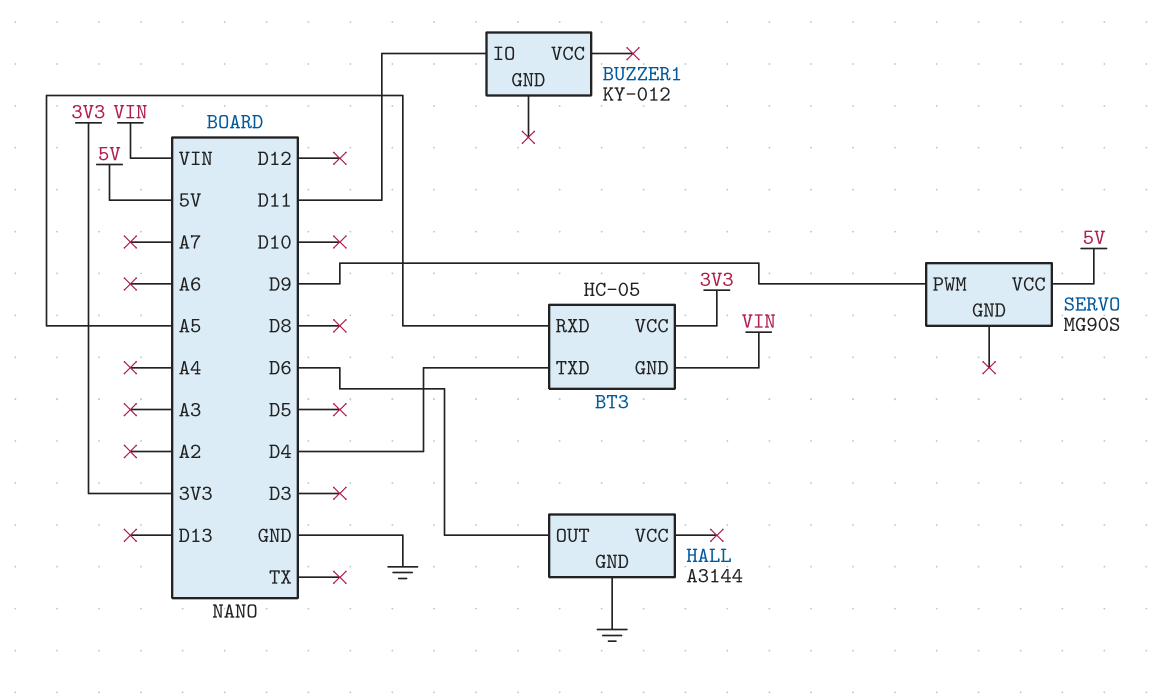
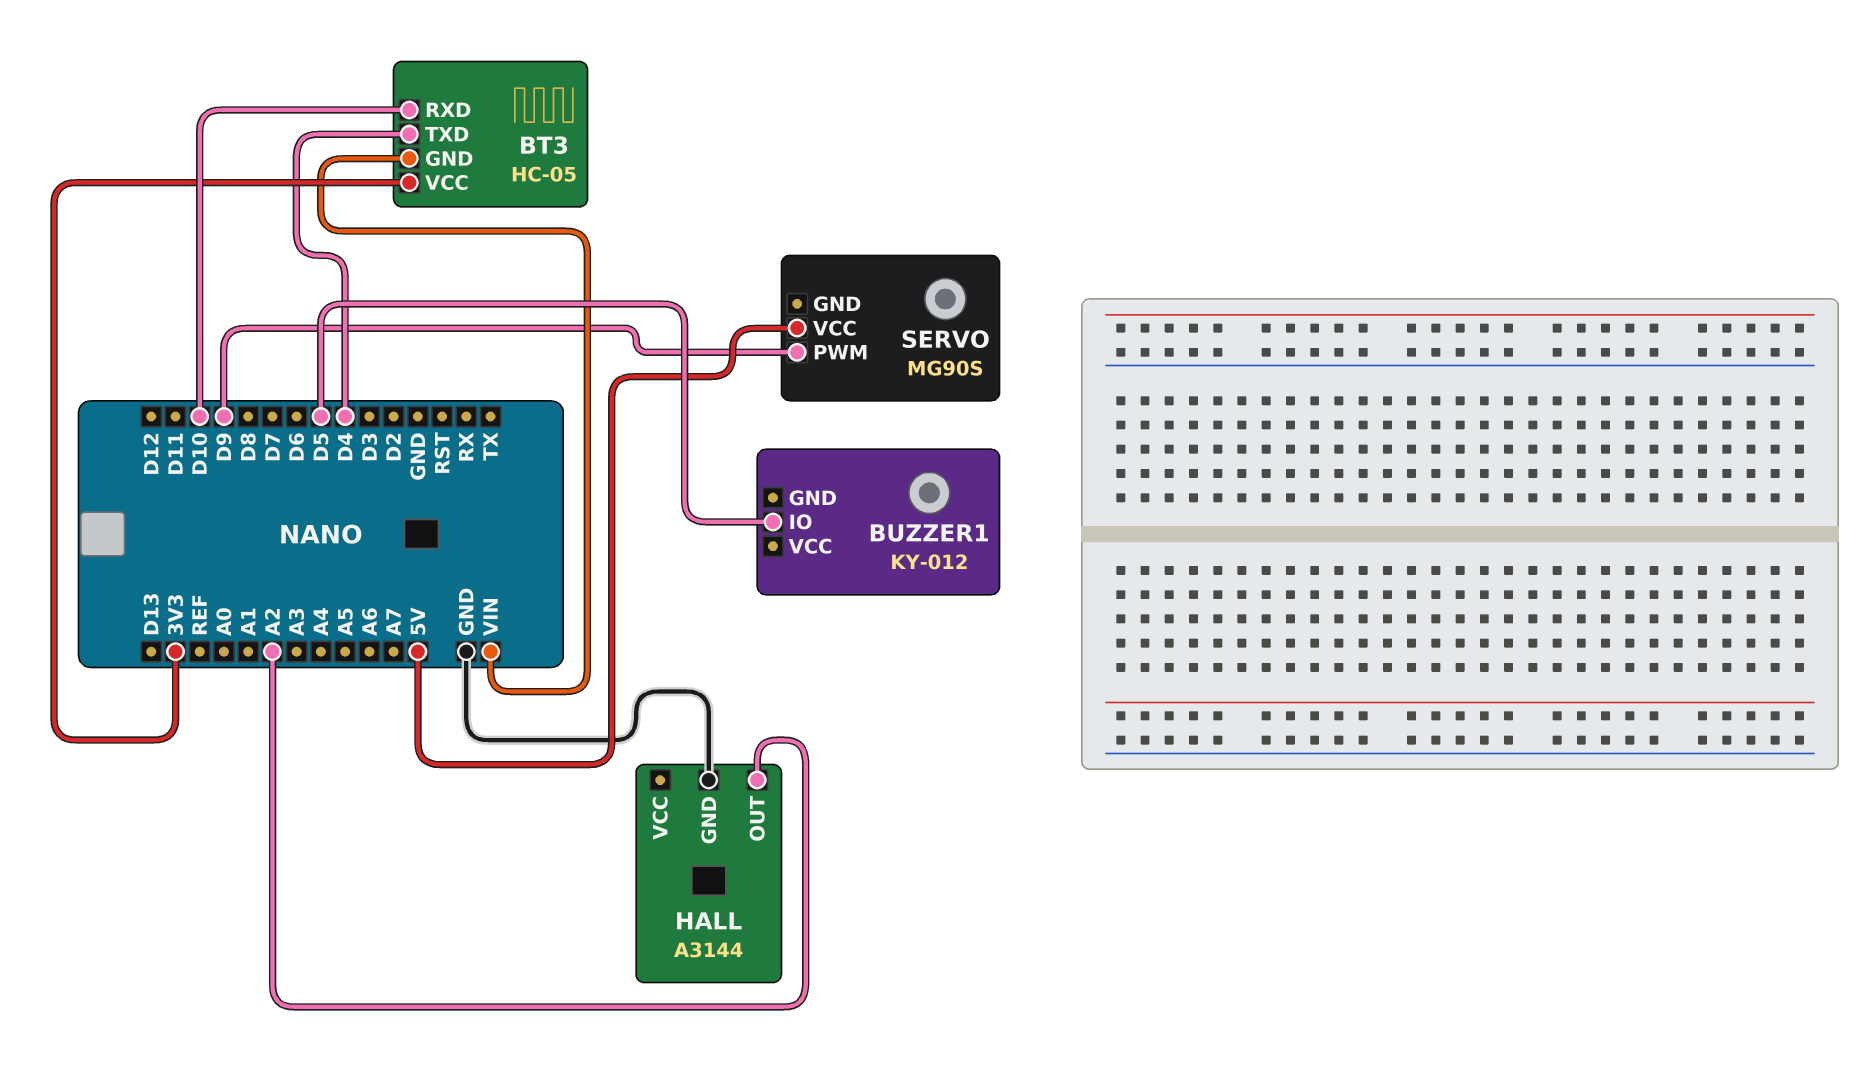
BT3 pin RXD: A5 -> D10
BUZZER1 pin IO: D11 -> D5
HALL pin OUT: D6 -> A2

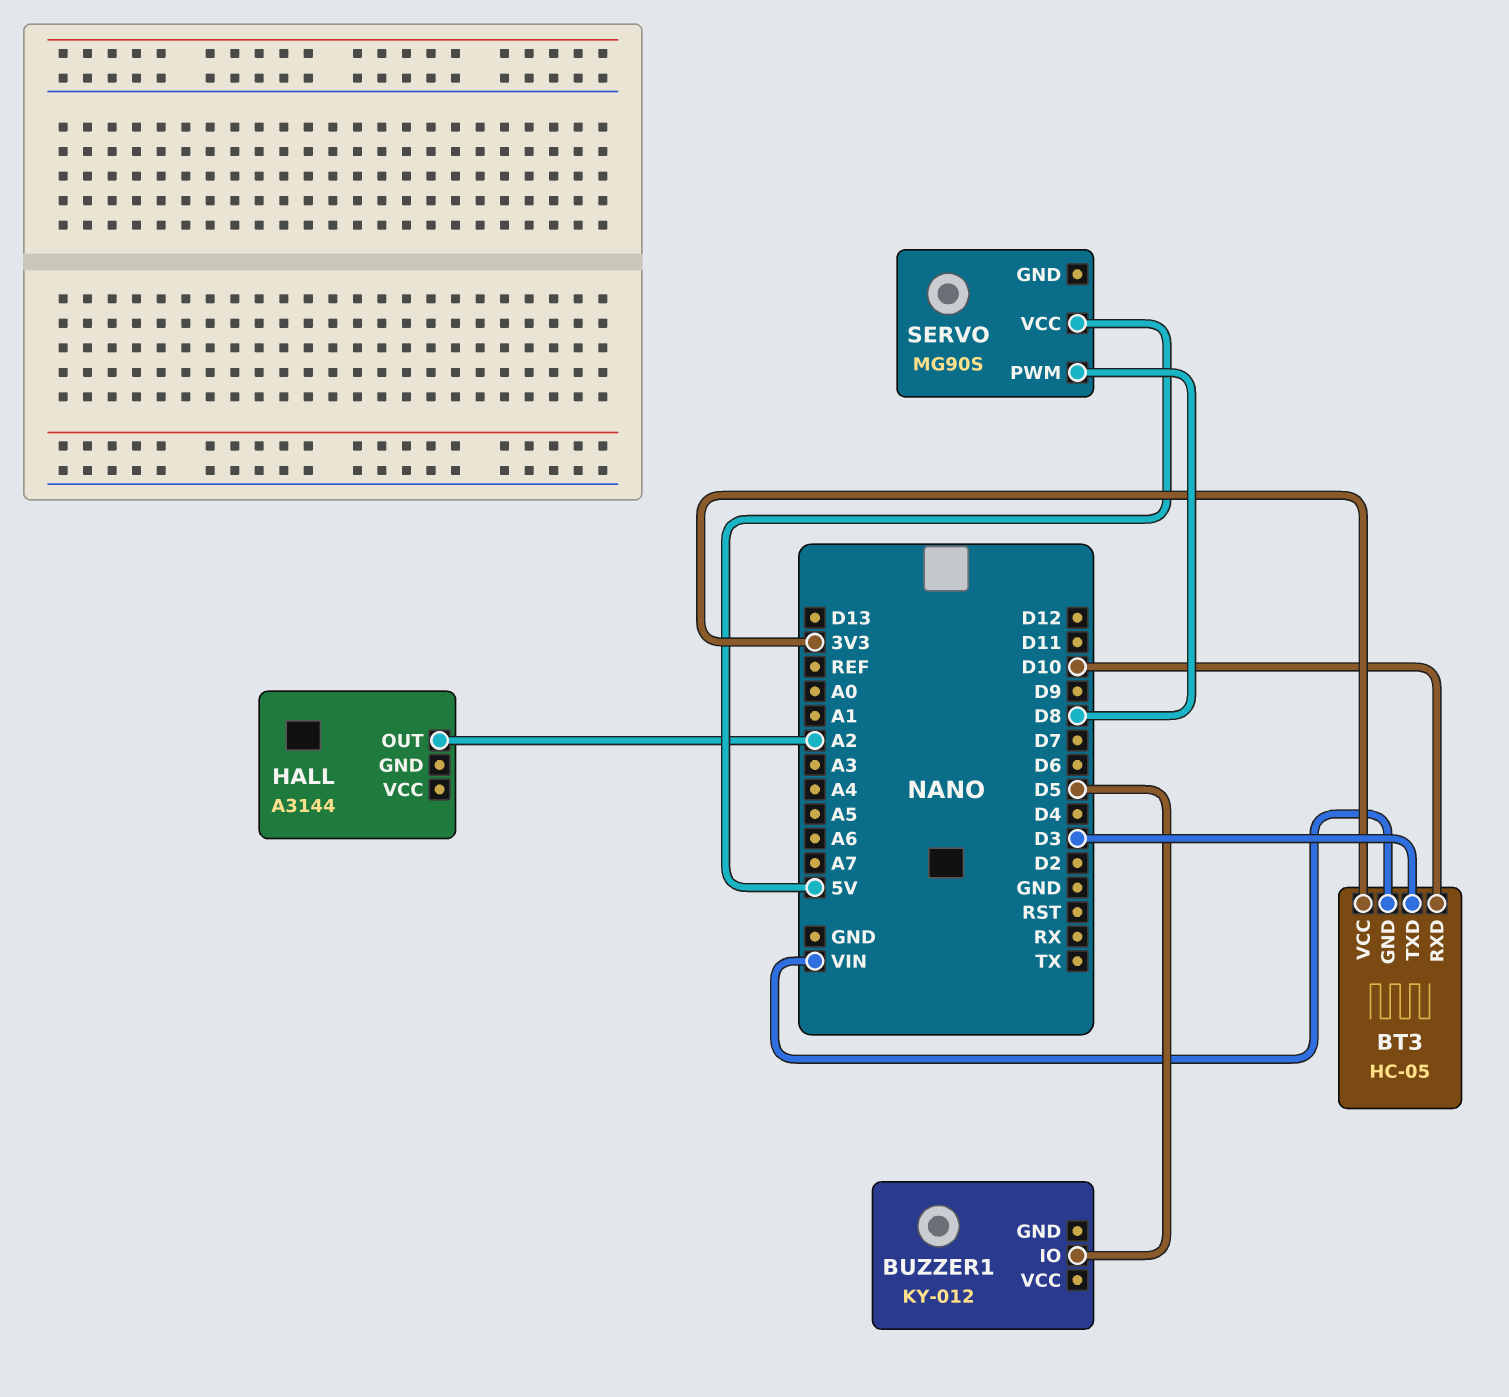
BT3 pin TXD: D4 -> D3
HALL pin GND: GND -> none
SERVO pin PWM: D9 -> D8

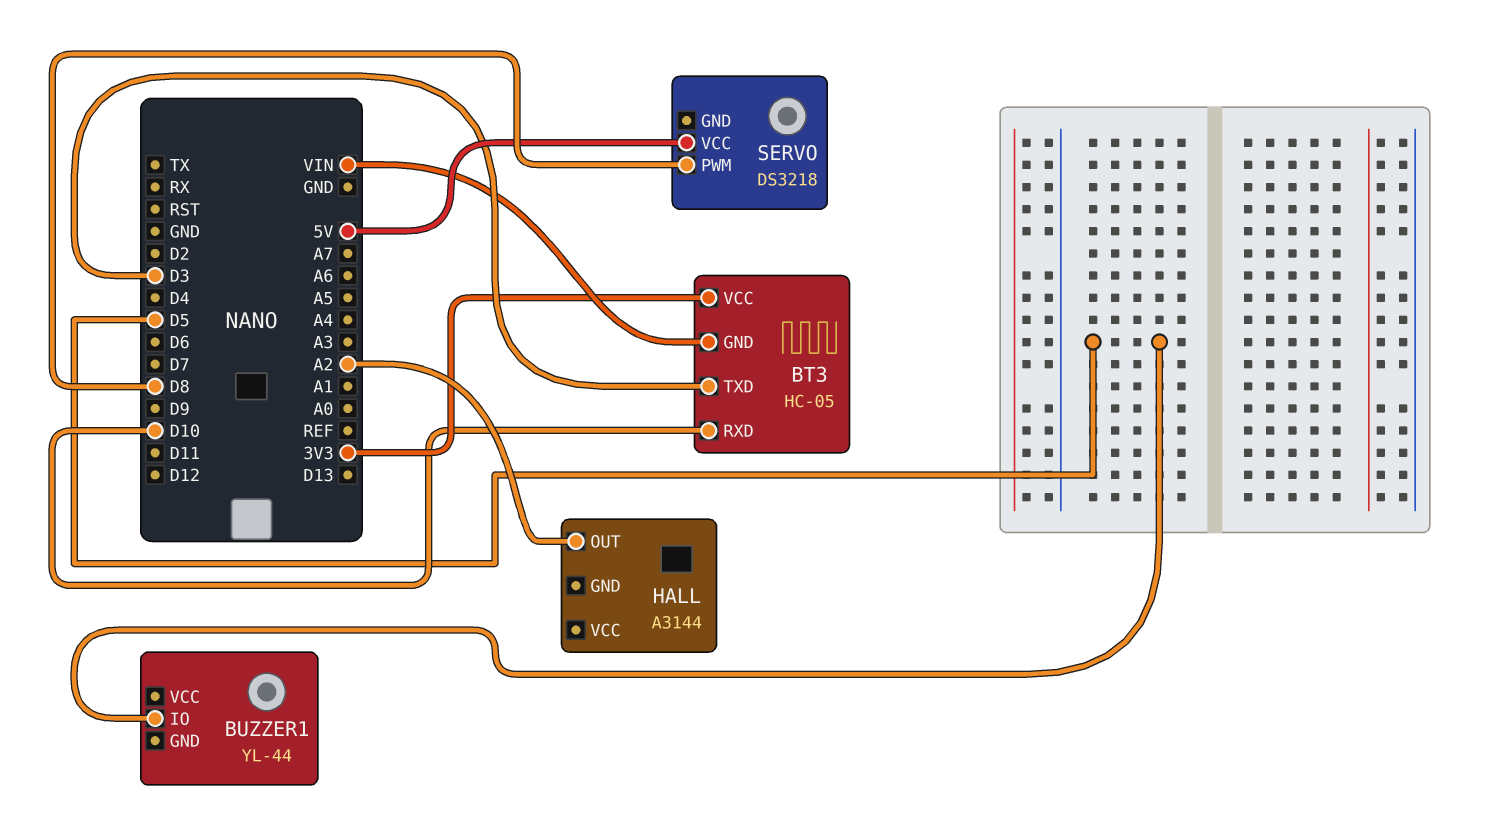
BUZZER1: KY-012 -> YL-44
SERVO: MG90S -> DS3218

